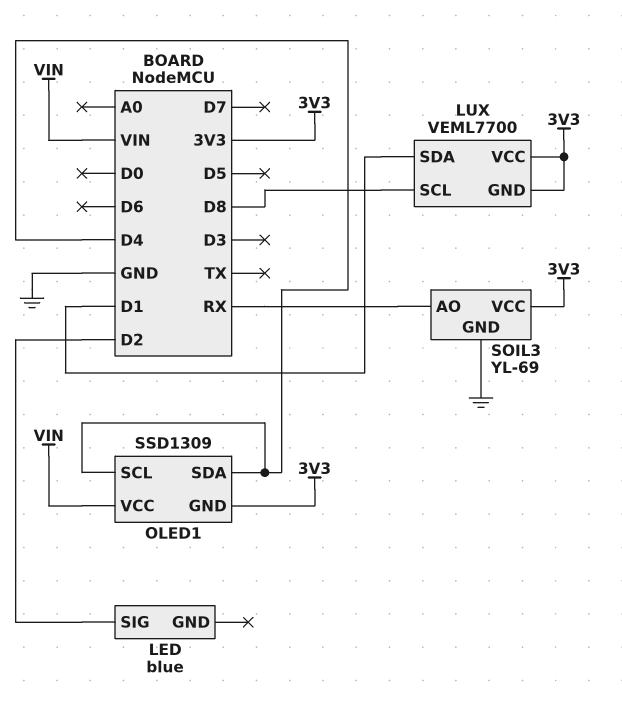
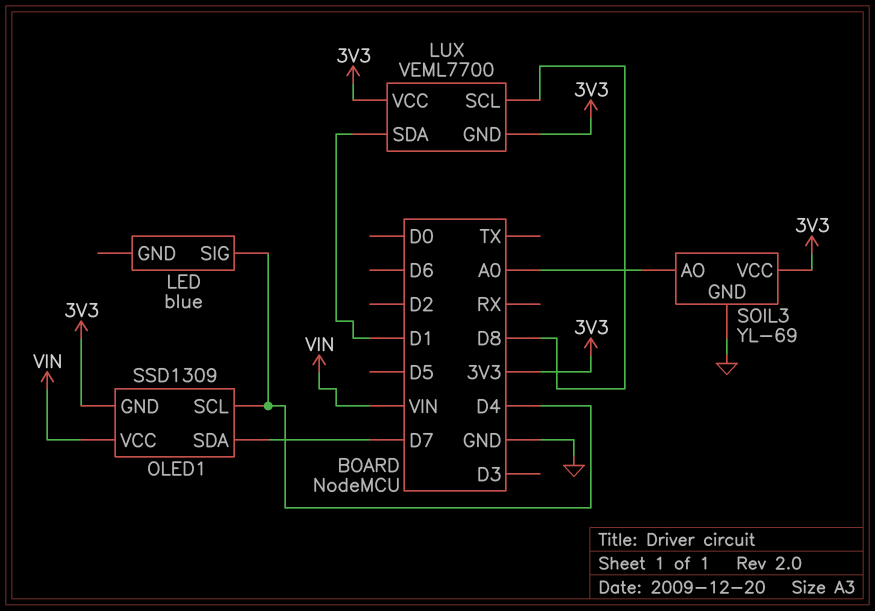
LED pin SIG: D2 -> D4
OLED1 pin SDA: D4 -> D7
SOIL3 pin AO: RX -> A0

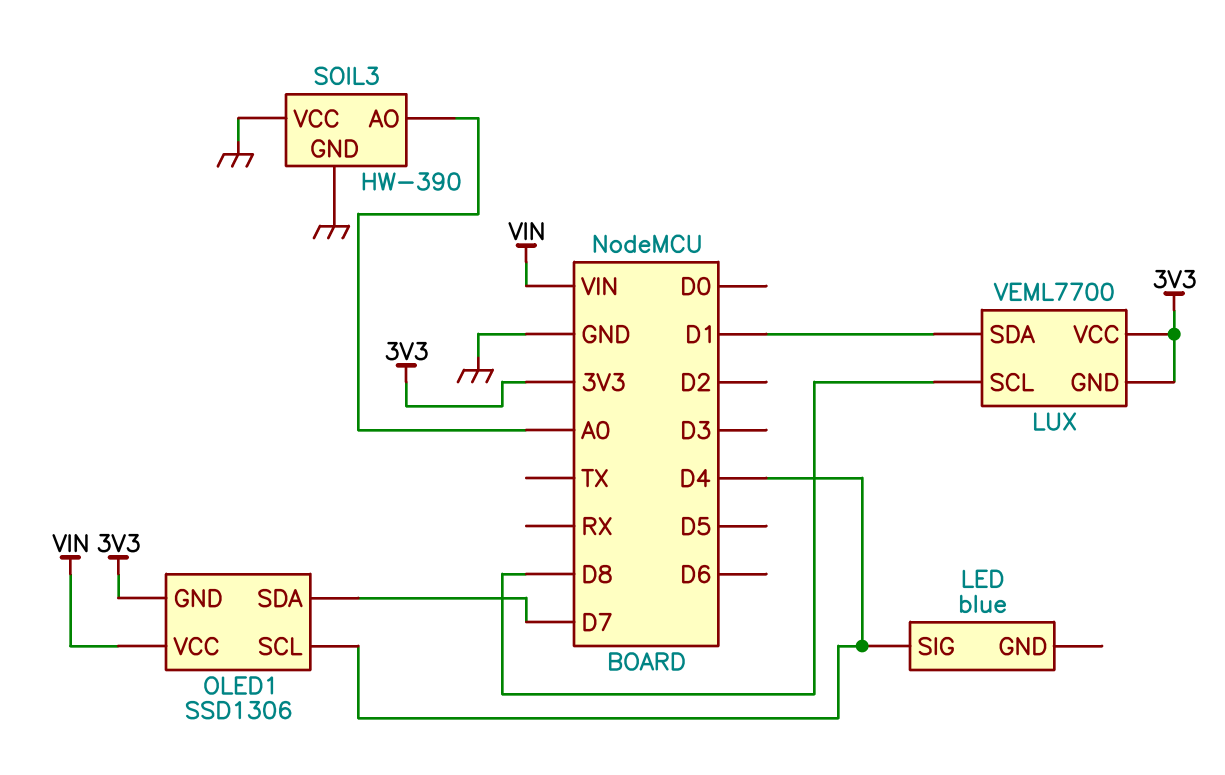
OLED1: SSD1309 -> SSD1306
SOIL3: YL-69 -> HW-390
SOIL3 pin VCC: 3V3 -> GND

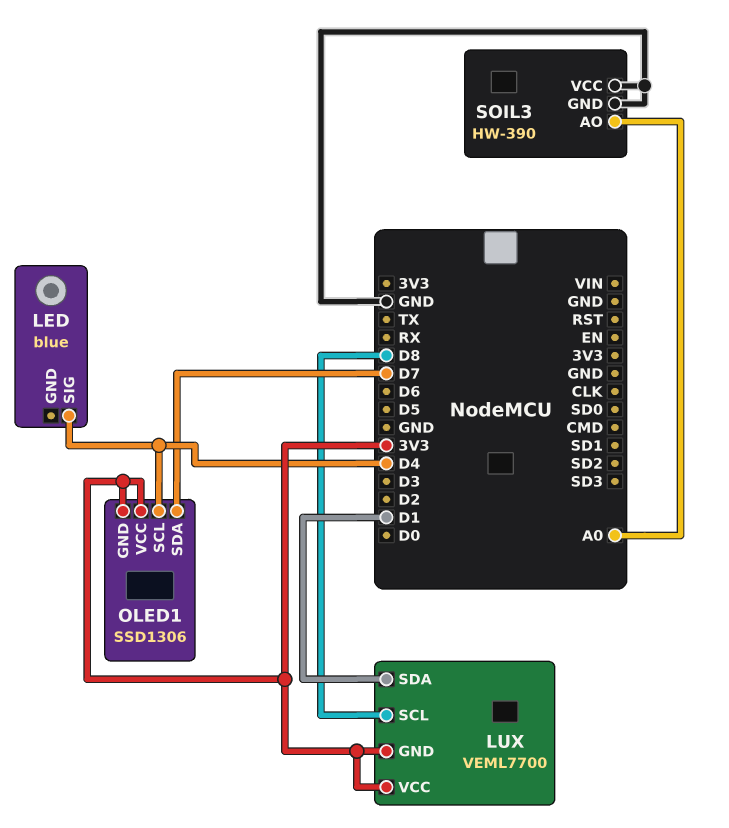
OLED1 pin VCC: VIN -> 3V3

